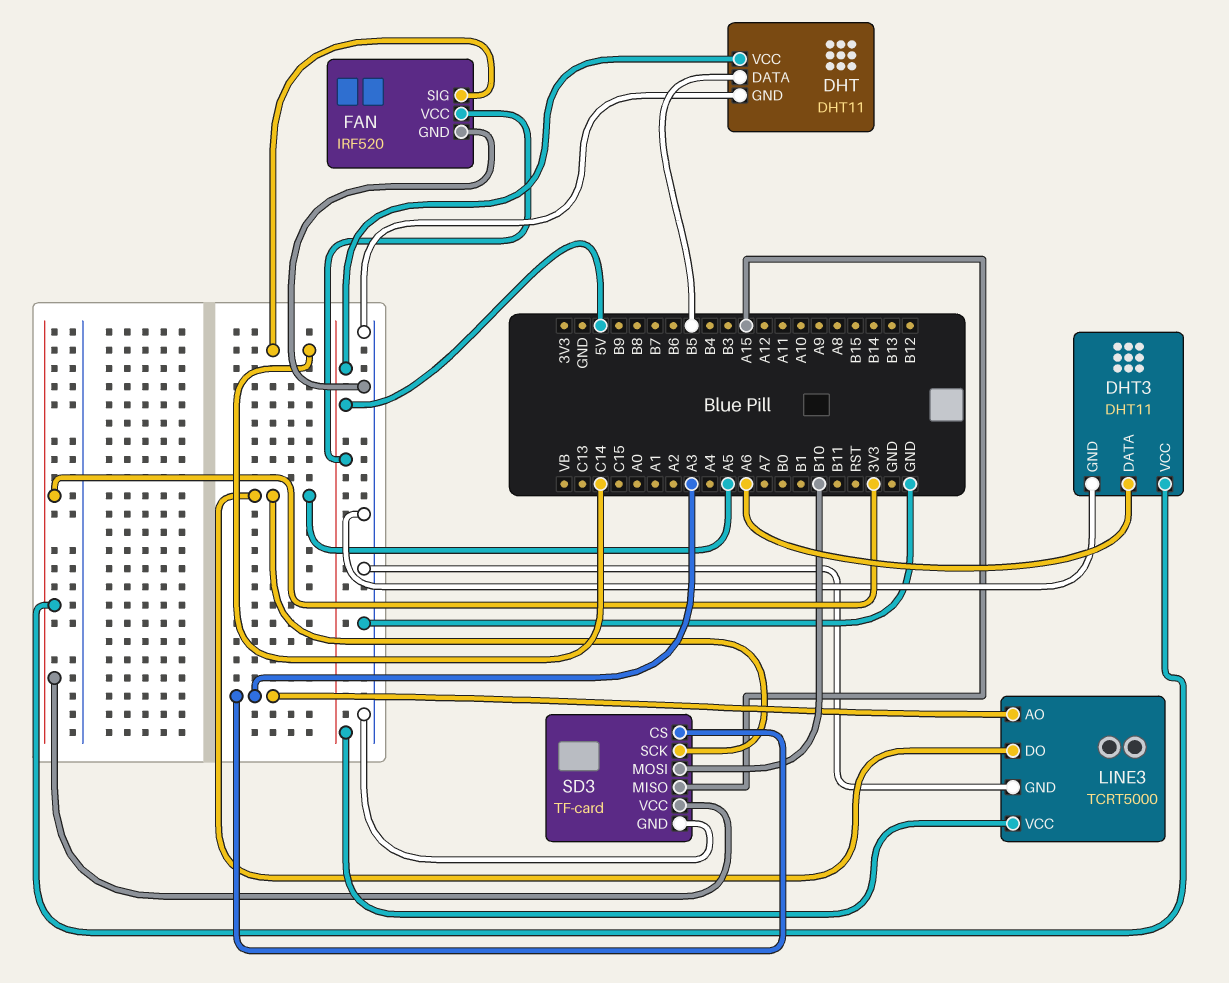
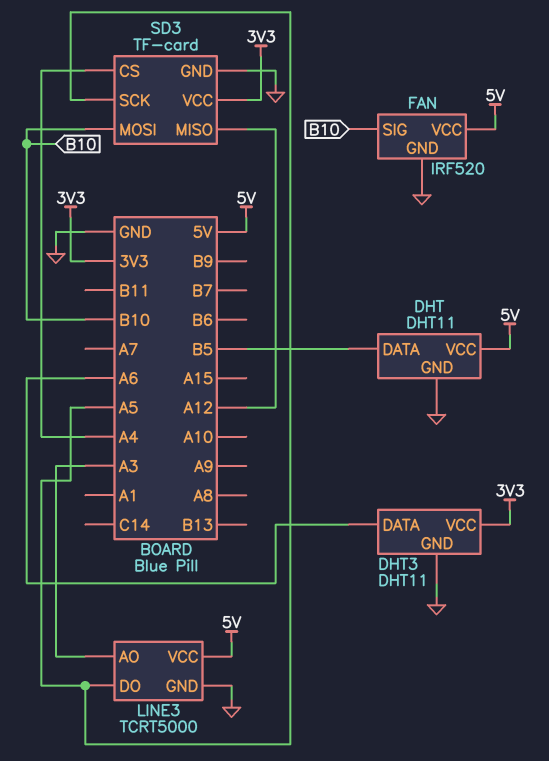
FAN pin SIG: C14 -> B10
SD3 pin CS: A3 -> A4
SD3 pin MISO: A15 -> A12

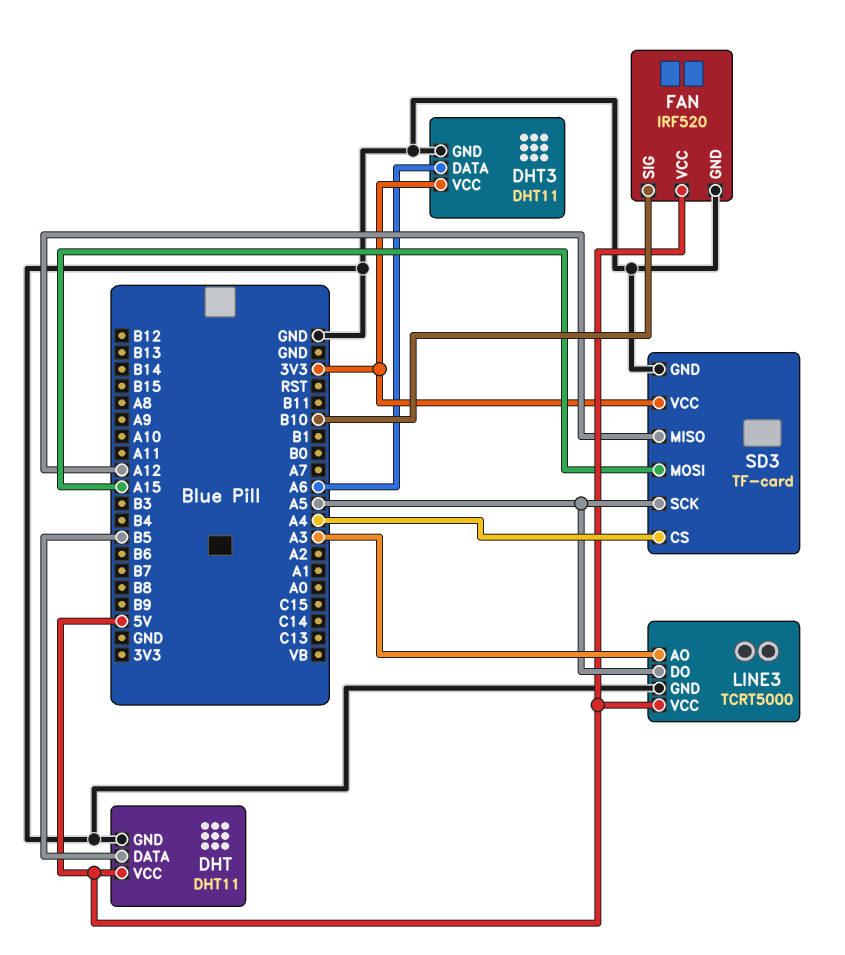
SD3 pin MOSI: B10 -> A15

